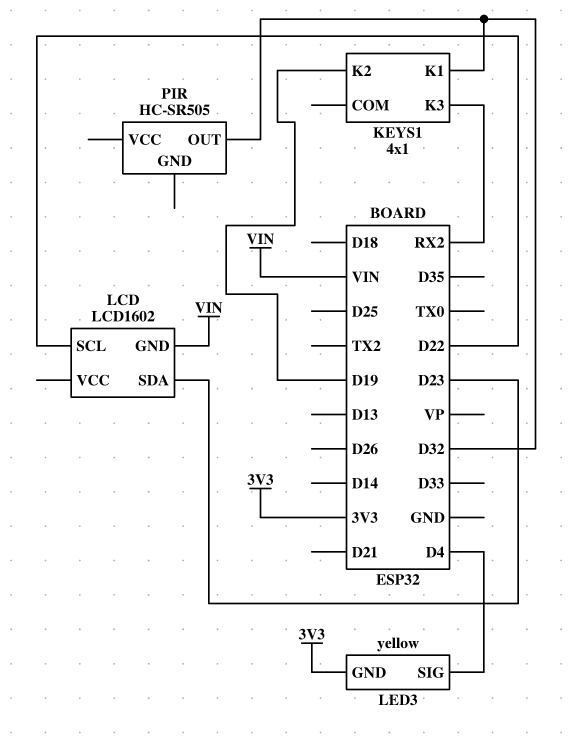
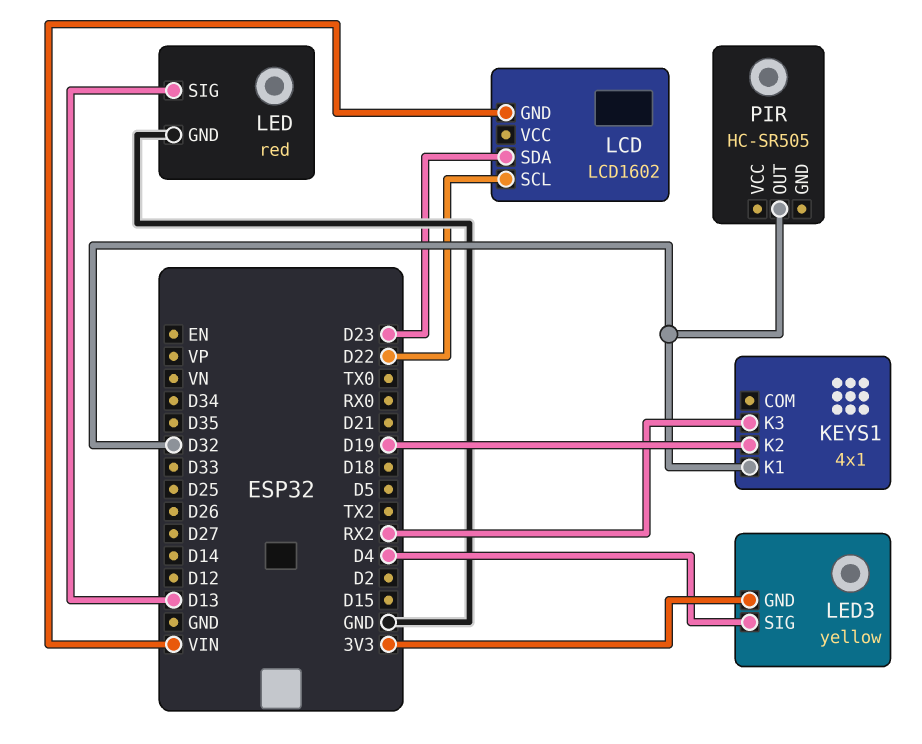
LED: none -> red
LED pin GND: none -> GND
LED pin SIG: none -> D13

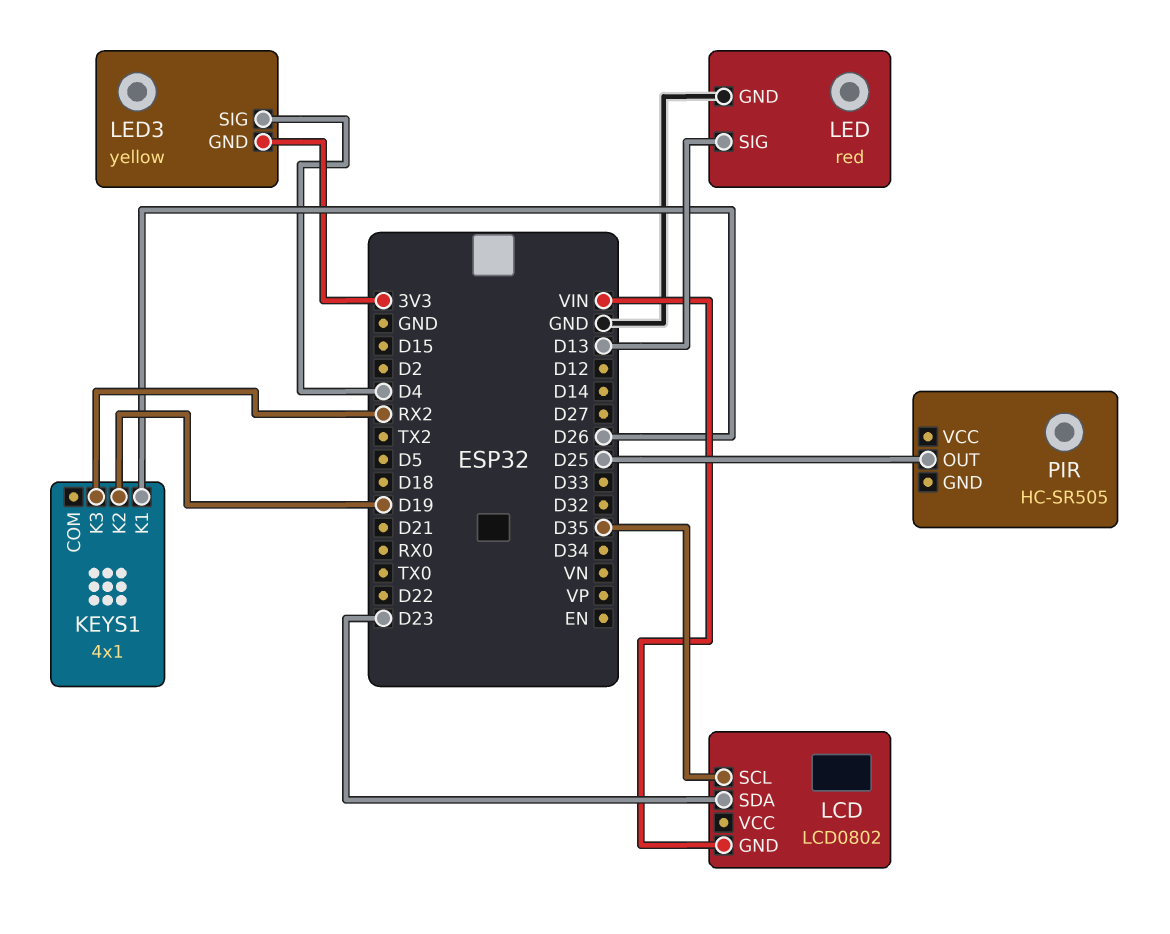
KEYS1 pin K1: D32 -> D26
LCD: LCD1602 -> LCD0802
LCD pin SCL: D22 -> D35
PIR pin OUT: D32 -> D25

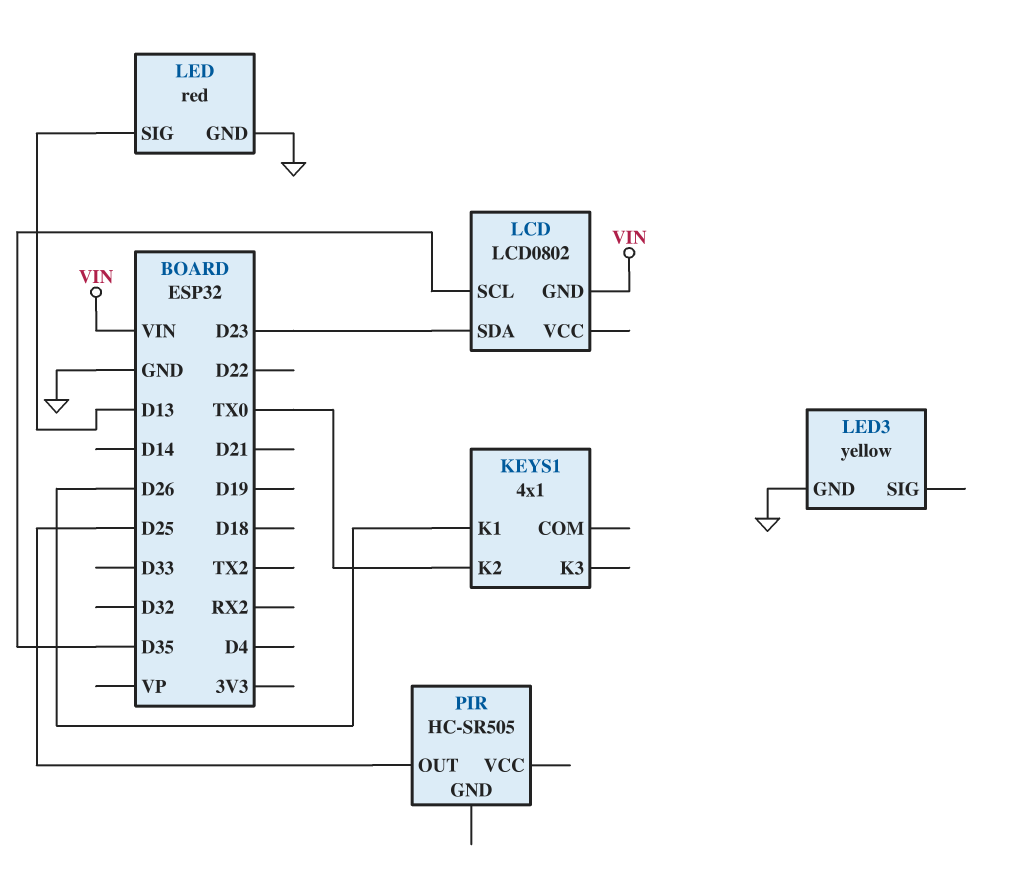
KEYS1 pin K2: D19 -> TX0
KEYS1 pin K3: RX2 -> none
LED3 pin GND: 3V3 -> GND
LED3 pin SIG: D4 -> none

